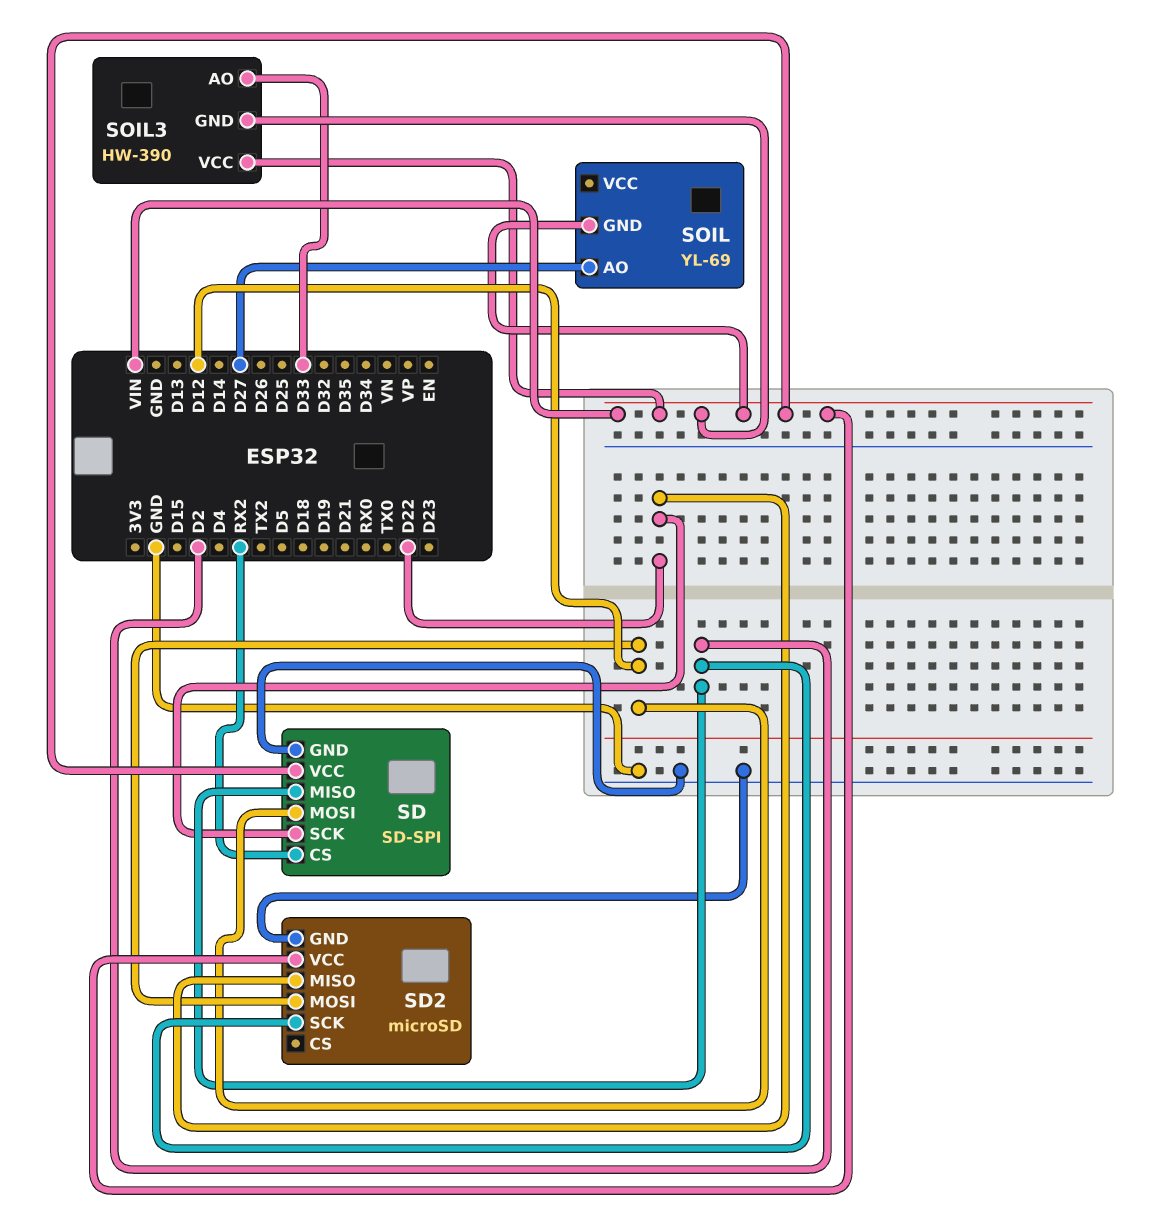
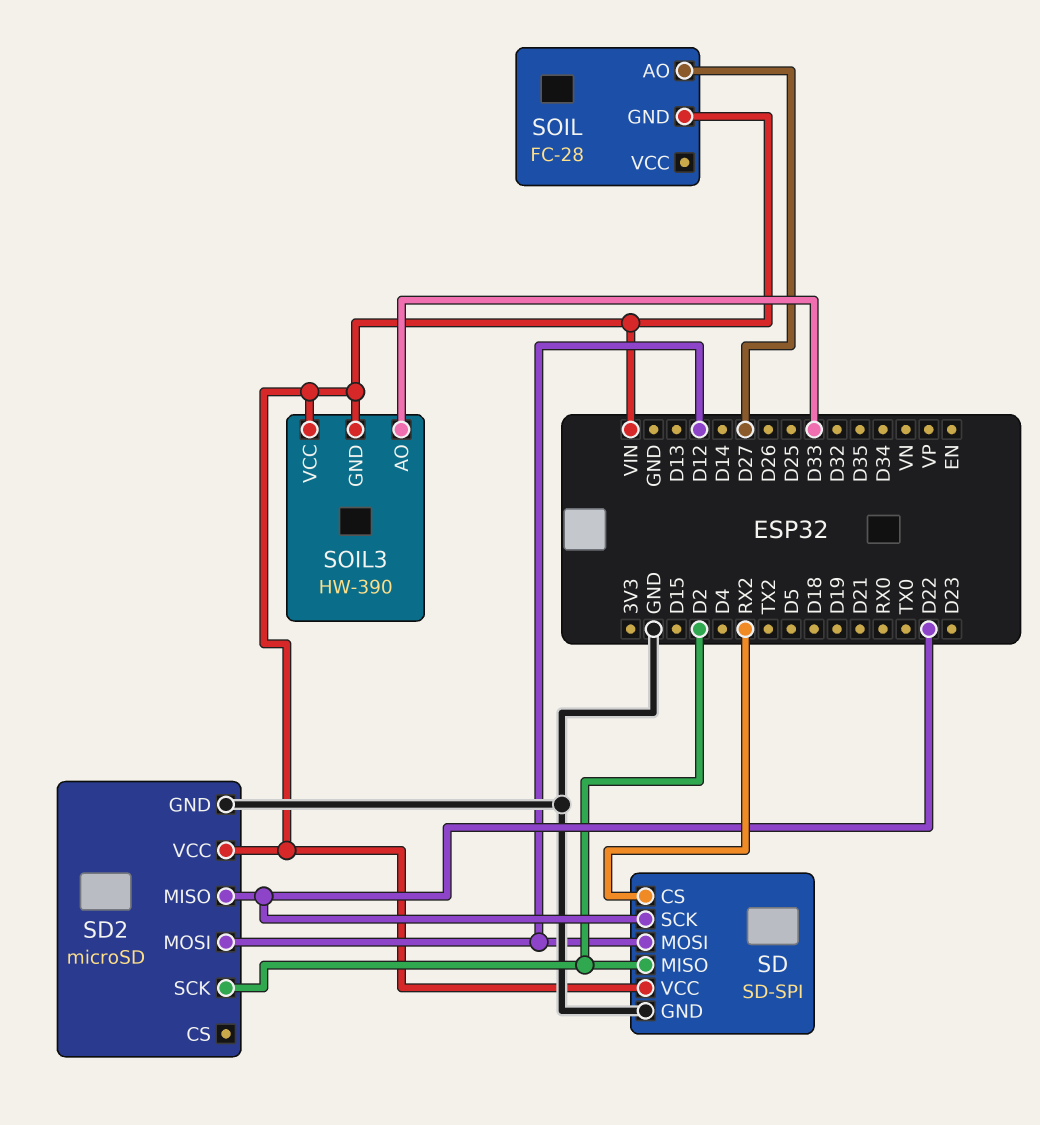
SOIL: YL-69 -> FC-28

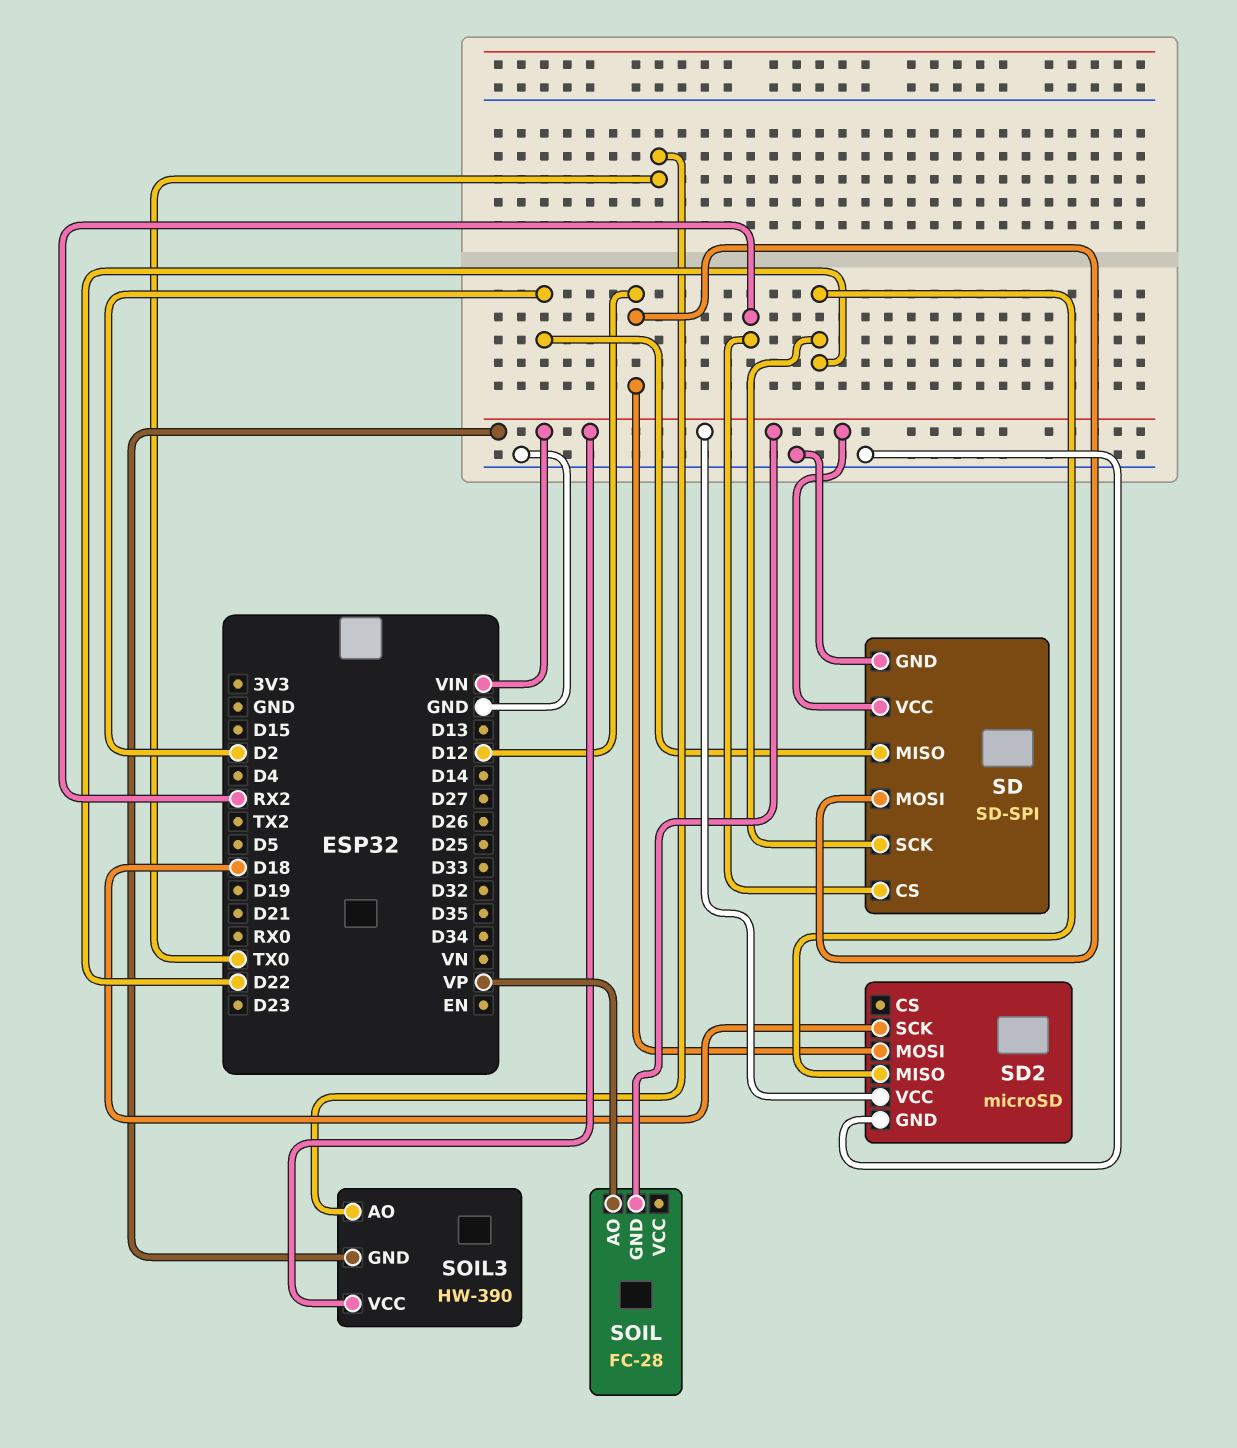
SD2 pin SCK: D2 -> D18
SOIL pin AO: D27 -> VP
SOIL3 pin AO: D33 -> TX0

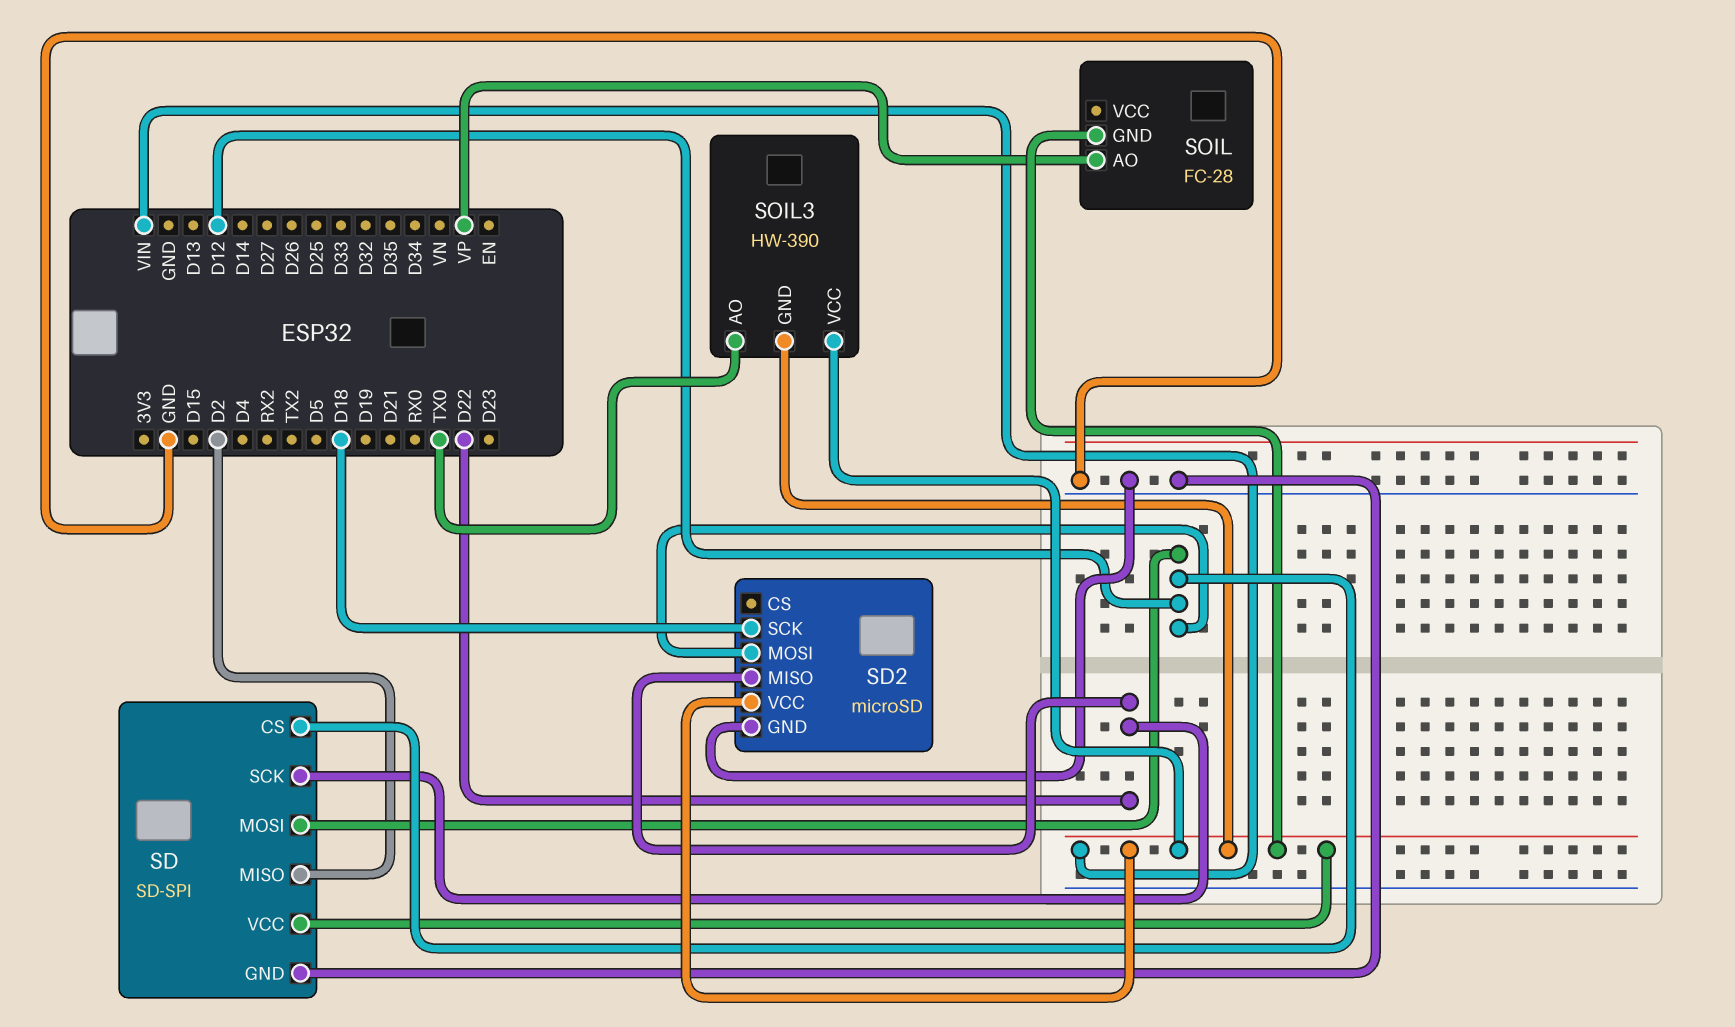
SD pin CS: RX2 -> D12

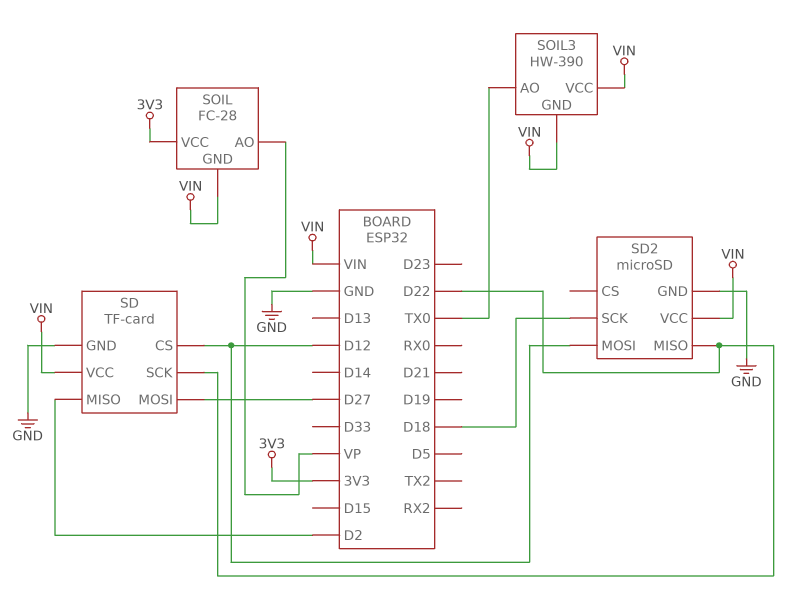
SD: SD-SPI -> TF-card
SD pin MOSI: D12 -> D27
SOIL pin VCC: none -> 3V3

